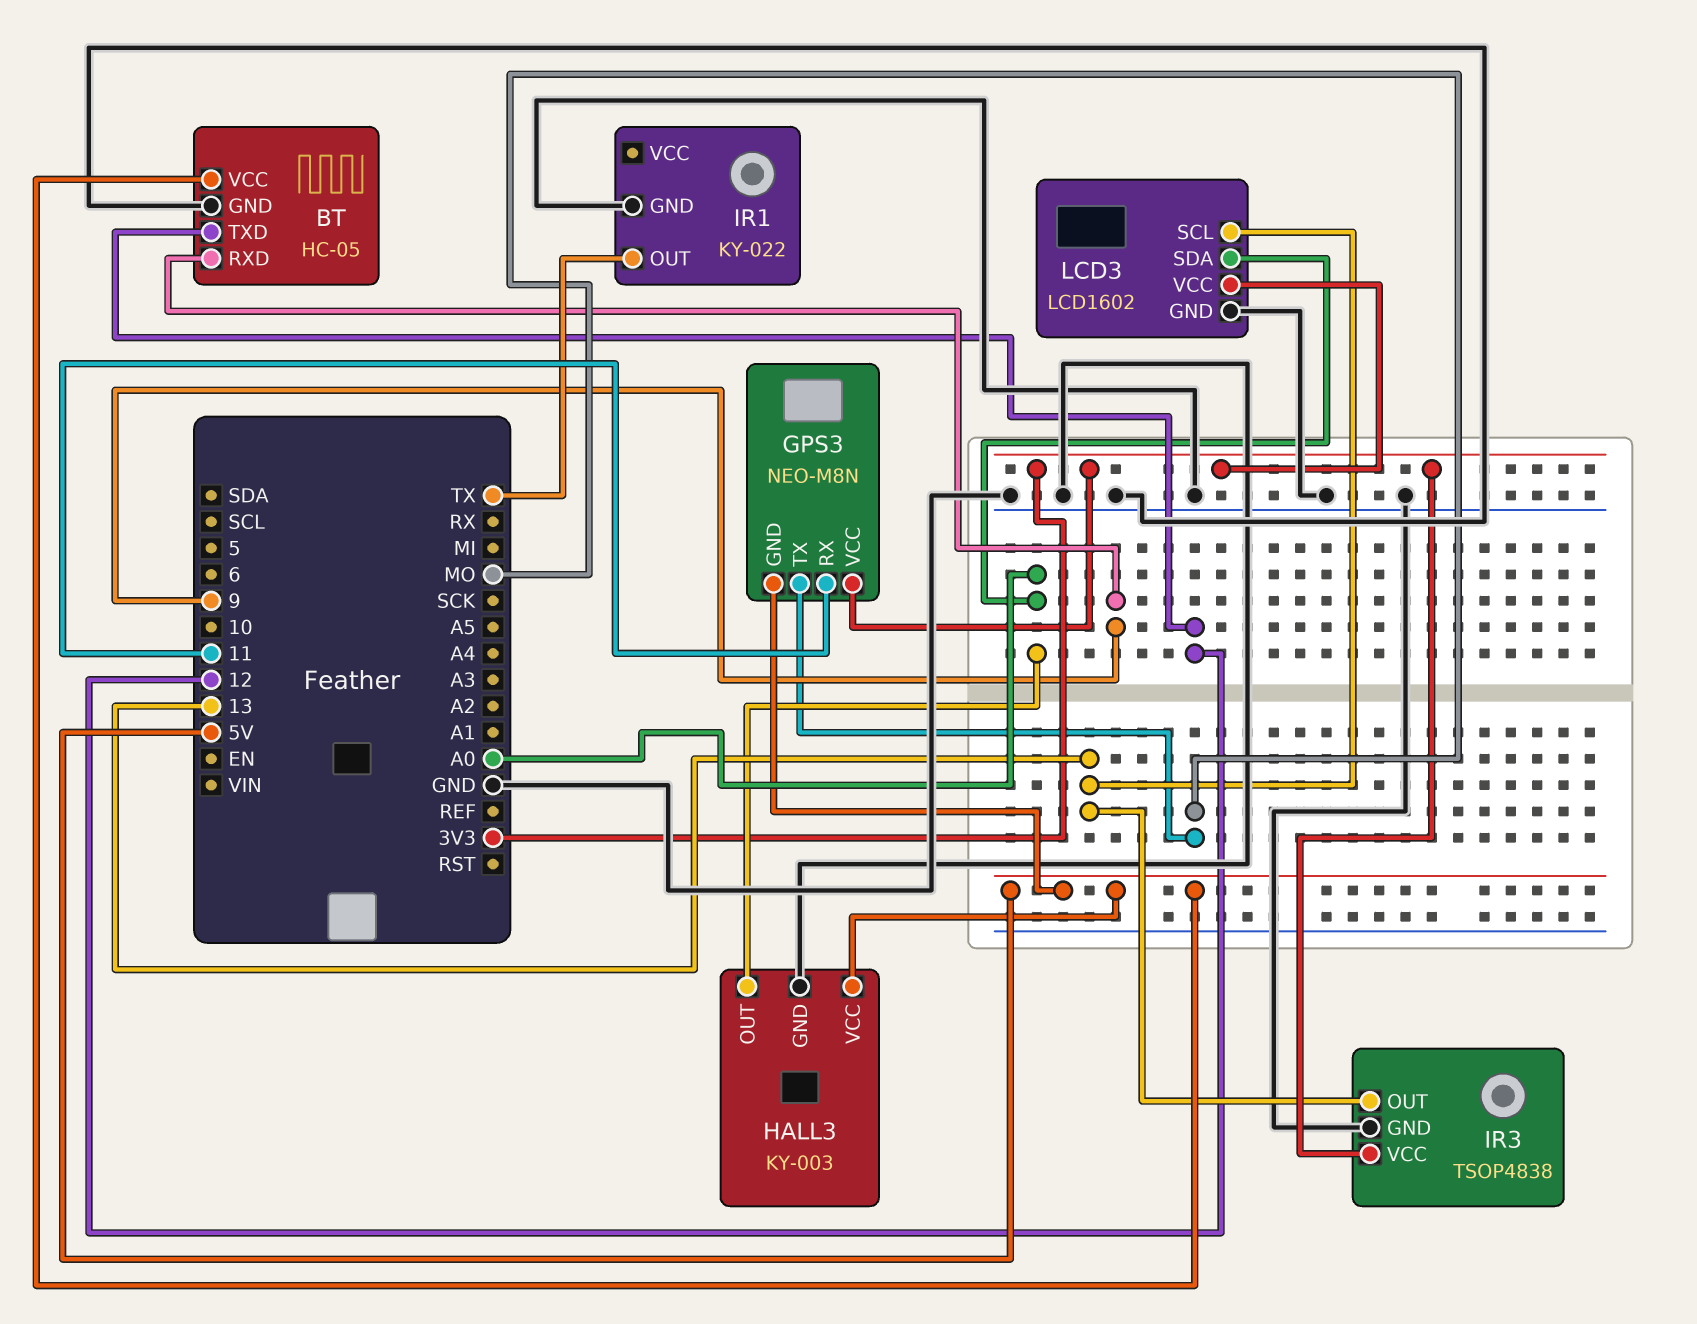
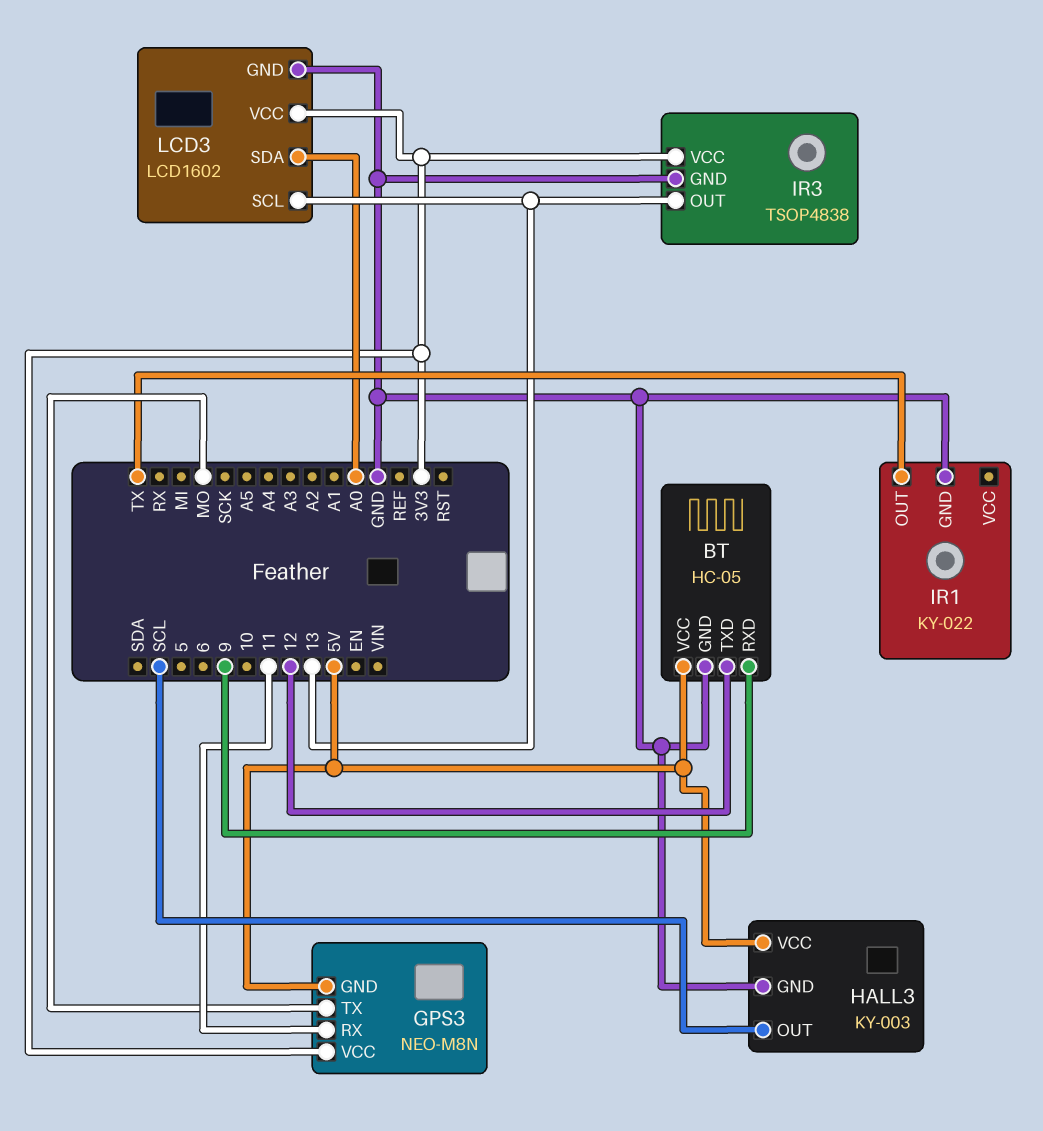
HALL3 pin OUT: A0 -> SCL

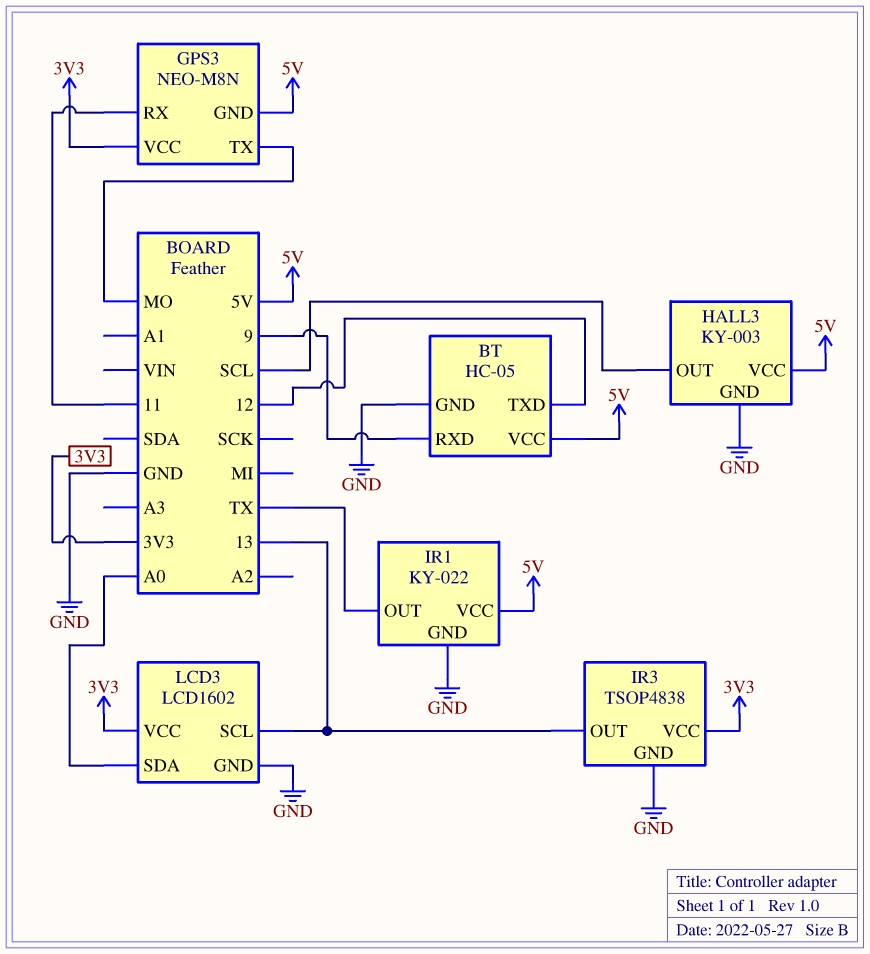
IR1 pin VCC: none -> 5V

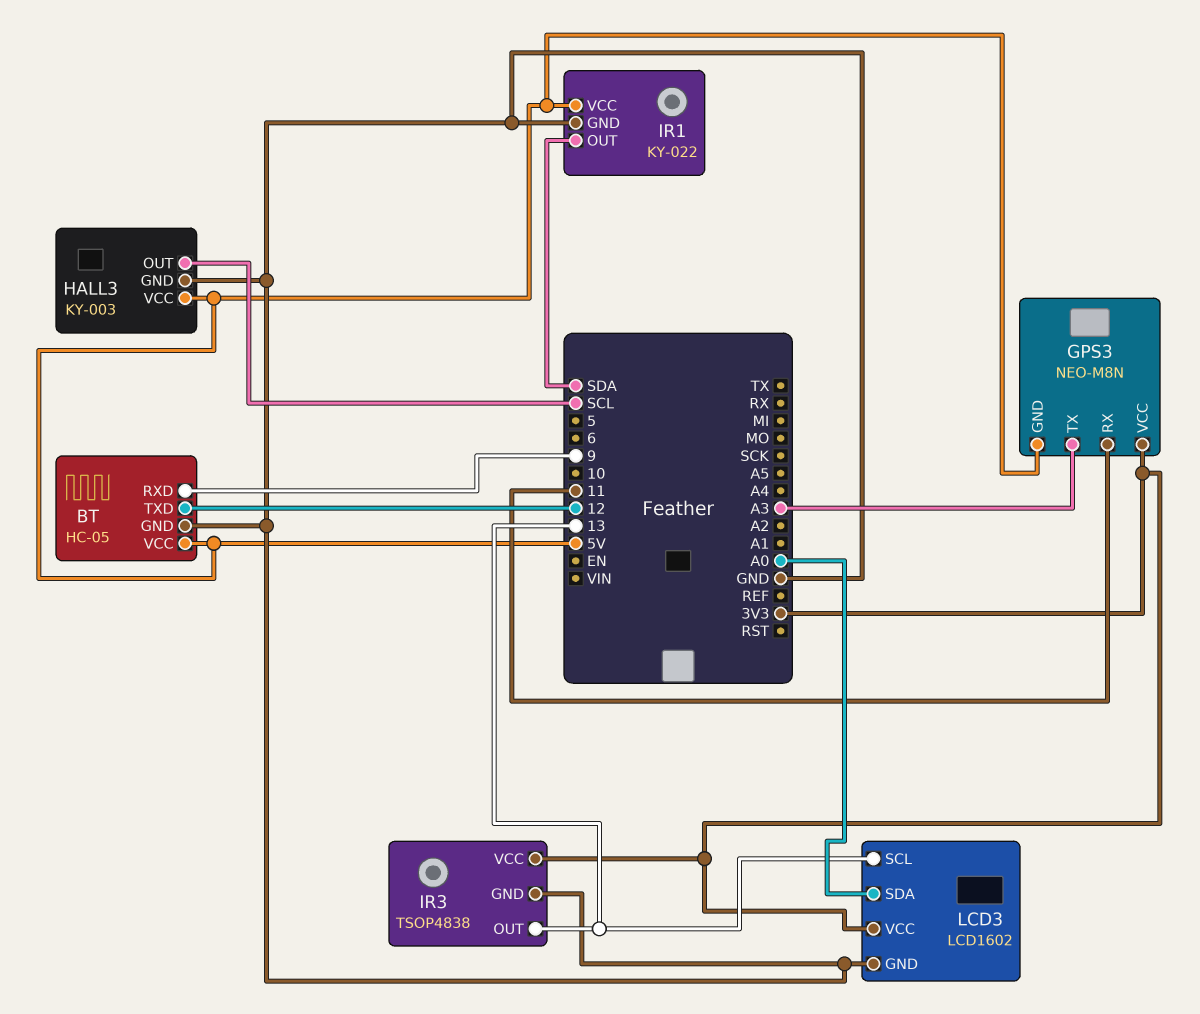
GPS3 pin TX: MO -> A3
IR1 pin OUT: TX -> SDA

